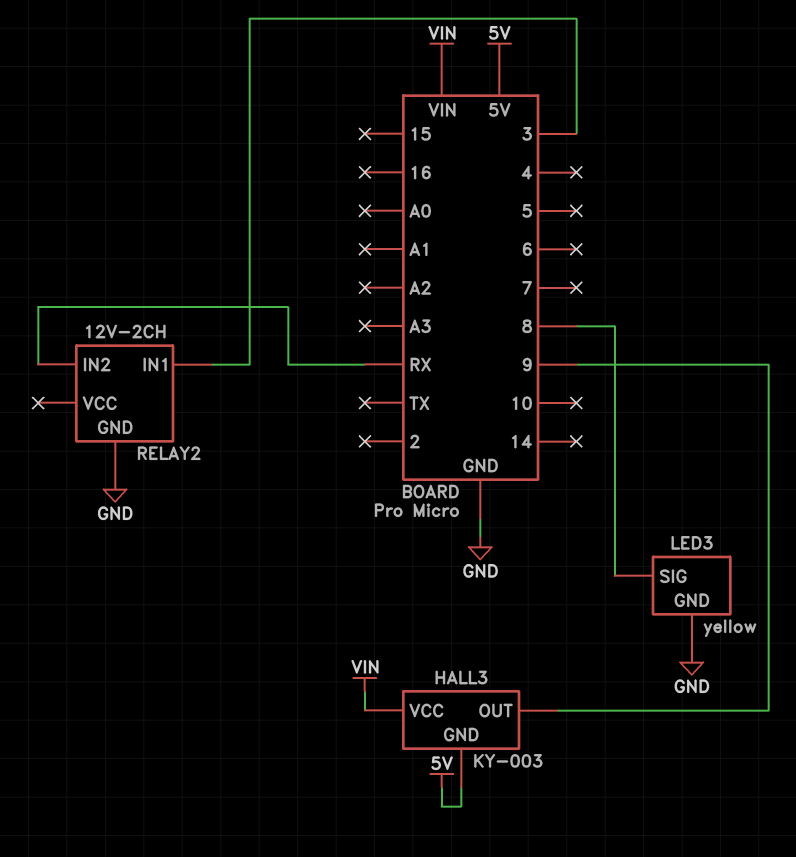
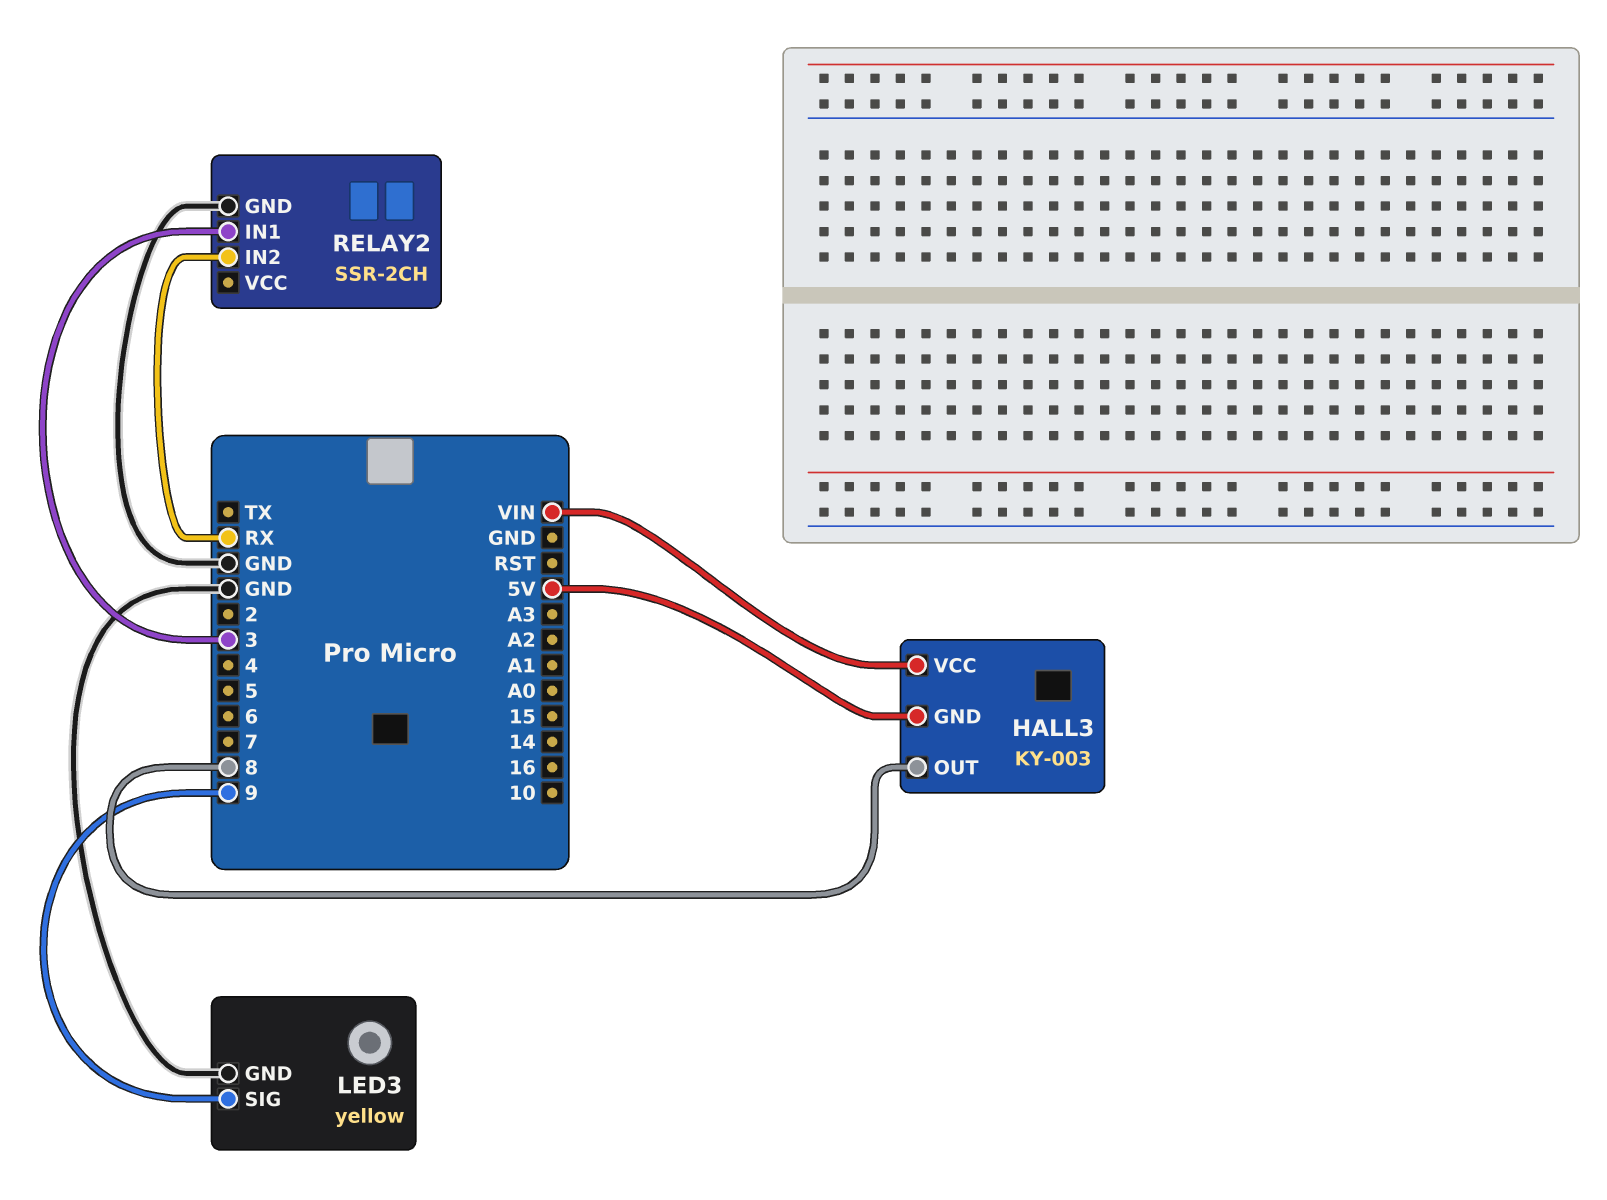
HALL3 pin OUT: 9 -> 8
LED3 pin SIG: 8 -> 9
RELAY2: 12V-2CH -> SSR-2CH

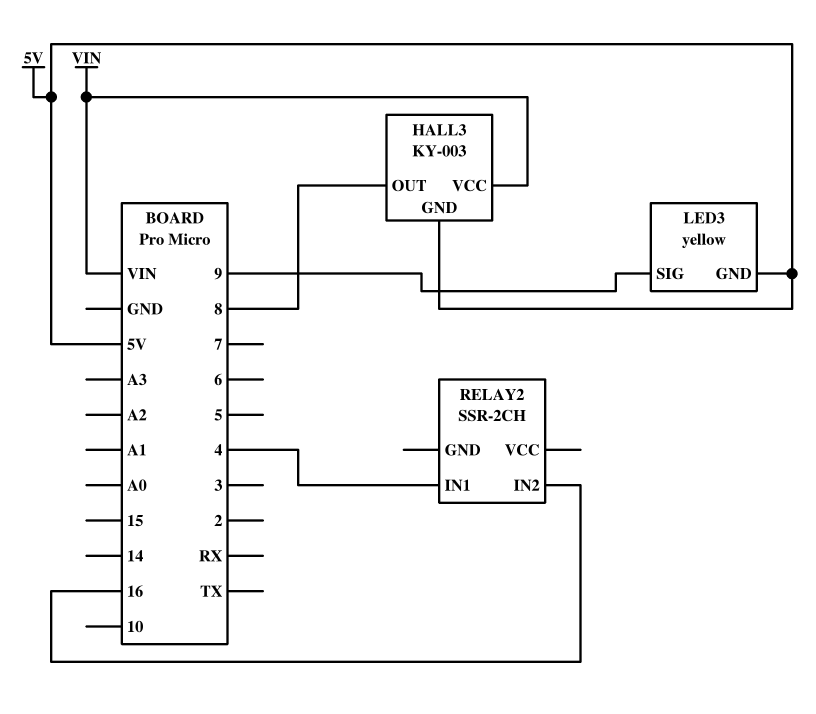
LED3 pin GND: GND -> 5V
RELAY2 pin GND: GND -> none
RELAY2 pin IN1: 3 -> 4
RELAY2 pin IN2: RX -> 16

